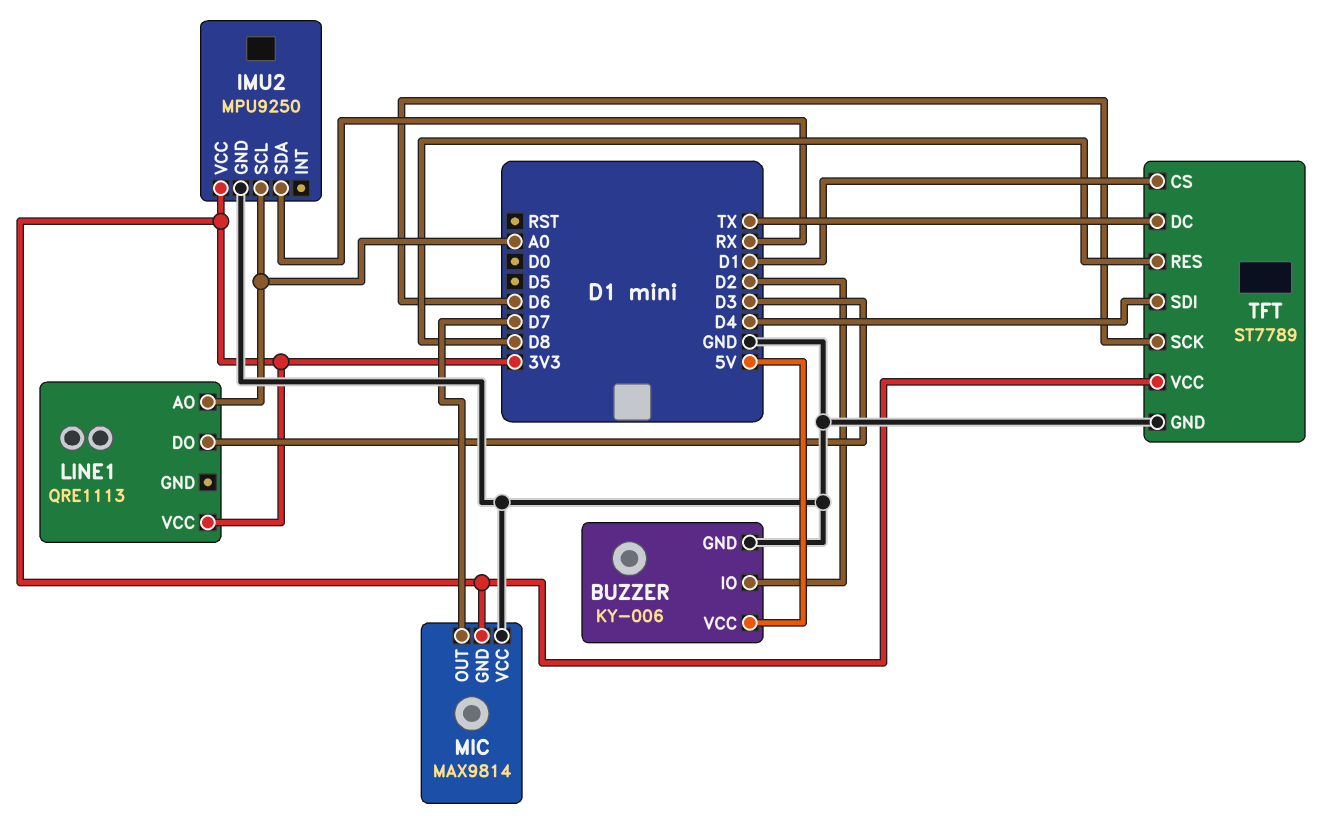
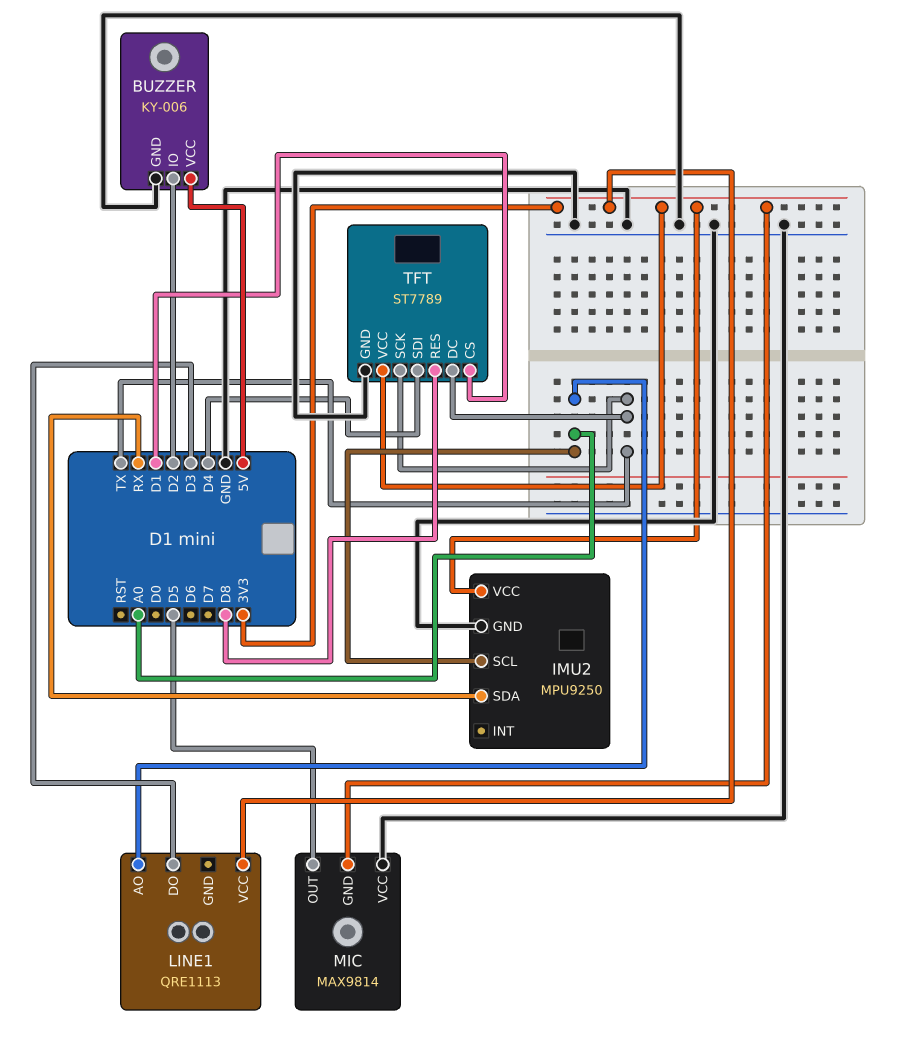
MIC pin OUT: D7 -> D5
TFT pin SCK: D6 -> TX

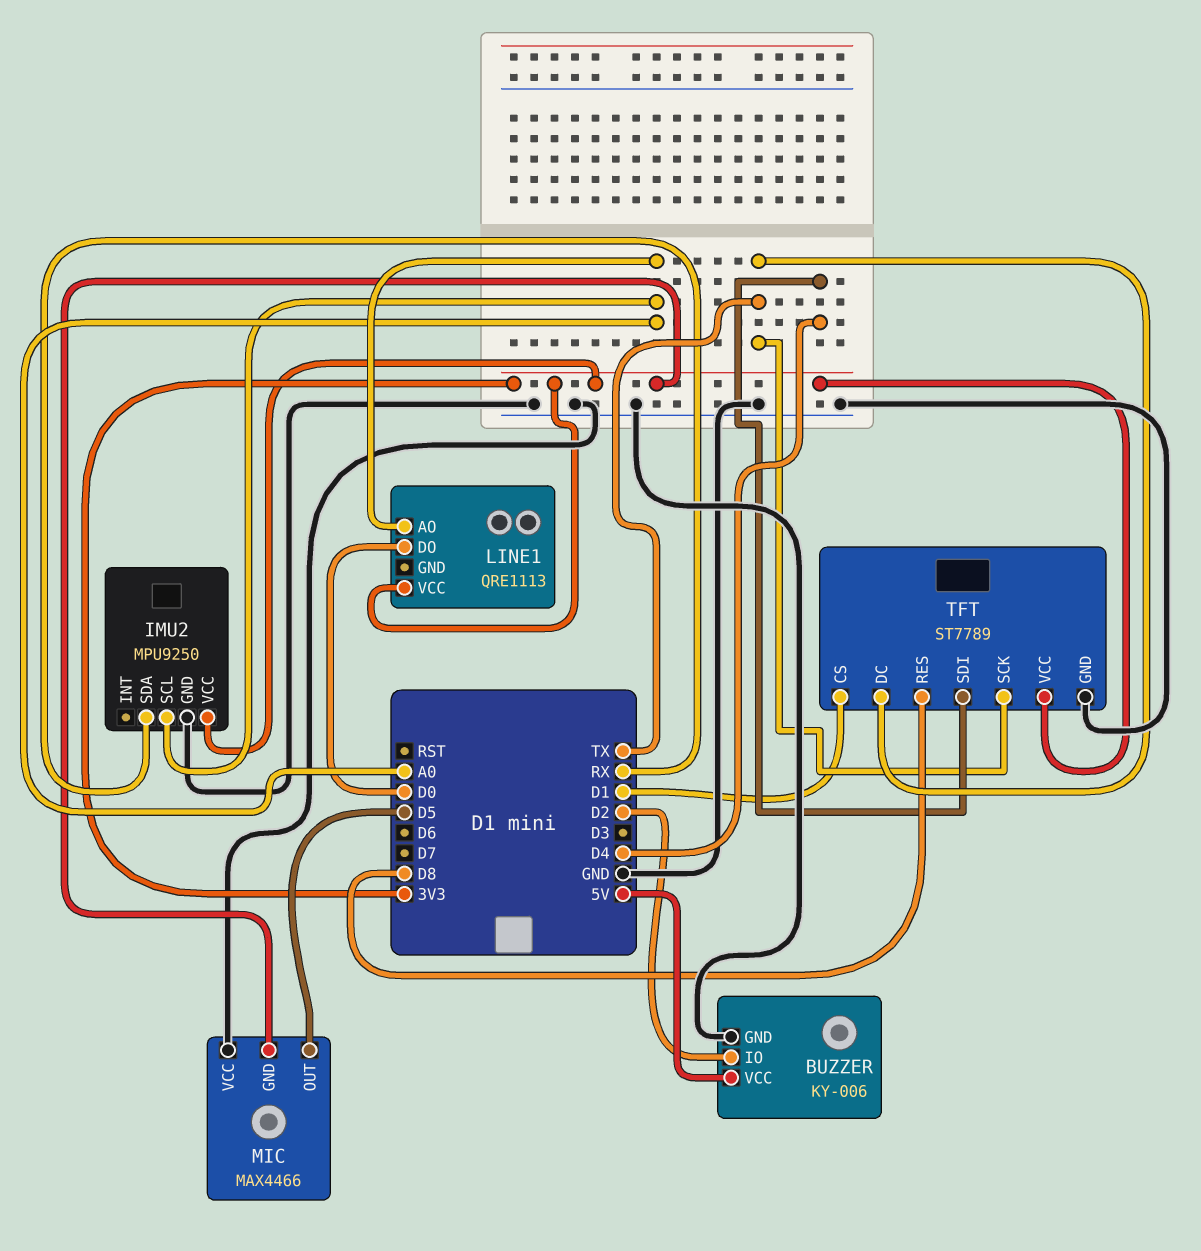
LINE1 pin DO: D3 -> D0
MIC: MAX9814 -> MAX4466

